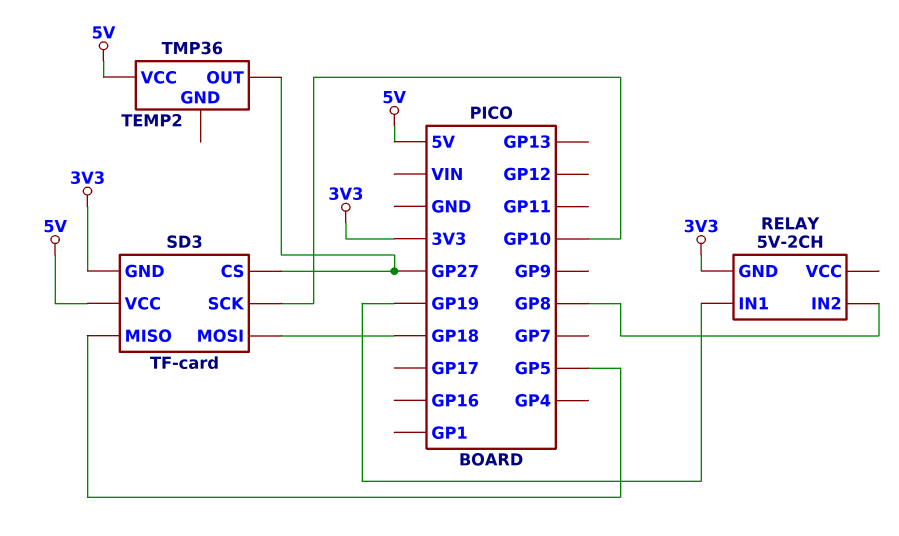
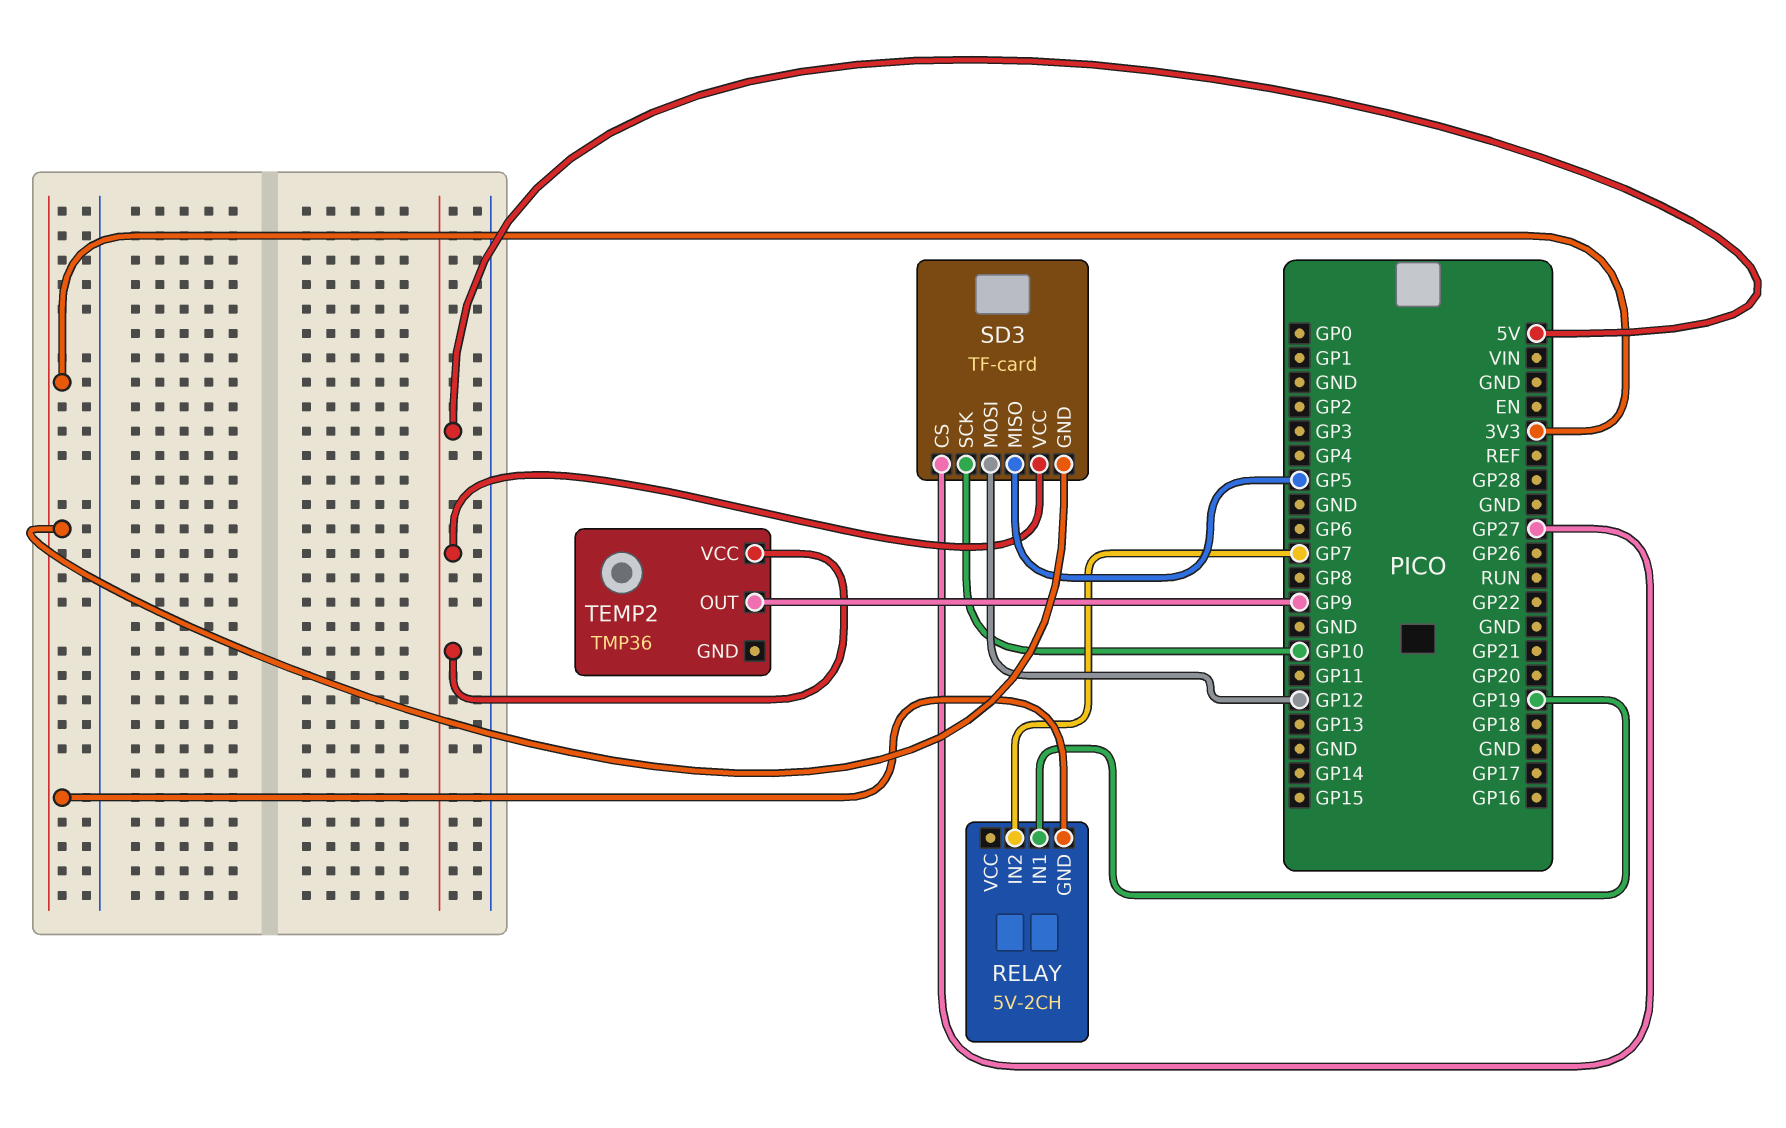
RELAY pin IN2: GP8 -> GP7
SD3 pin MOSI: GP18 -> GP12
TEMP2 pin OUT: GP27 -> GP9

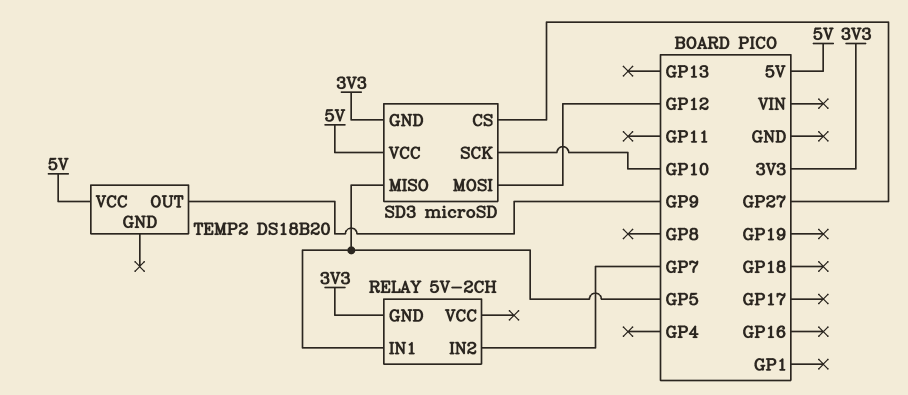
RELAY pin IN1: GP19 -> GP5
SD3: TF-card -> microSD
TEMP2: TMP36 -> DS18B20

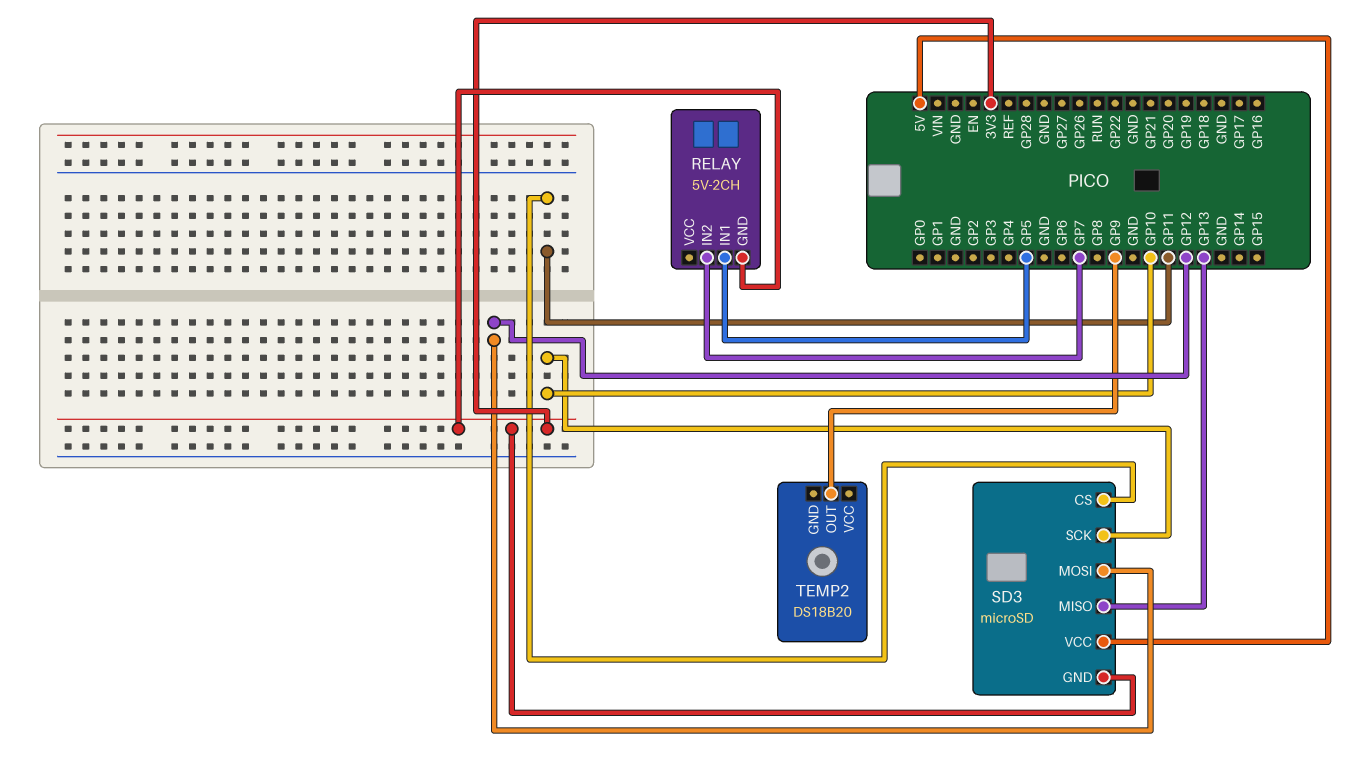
SD3 pin CS: GP27 -> GP11
SD3 pin MISO: GP5 -> GP13
TEMP2 pin VCC: 5V -> none

